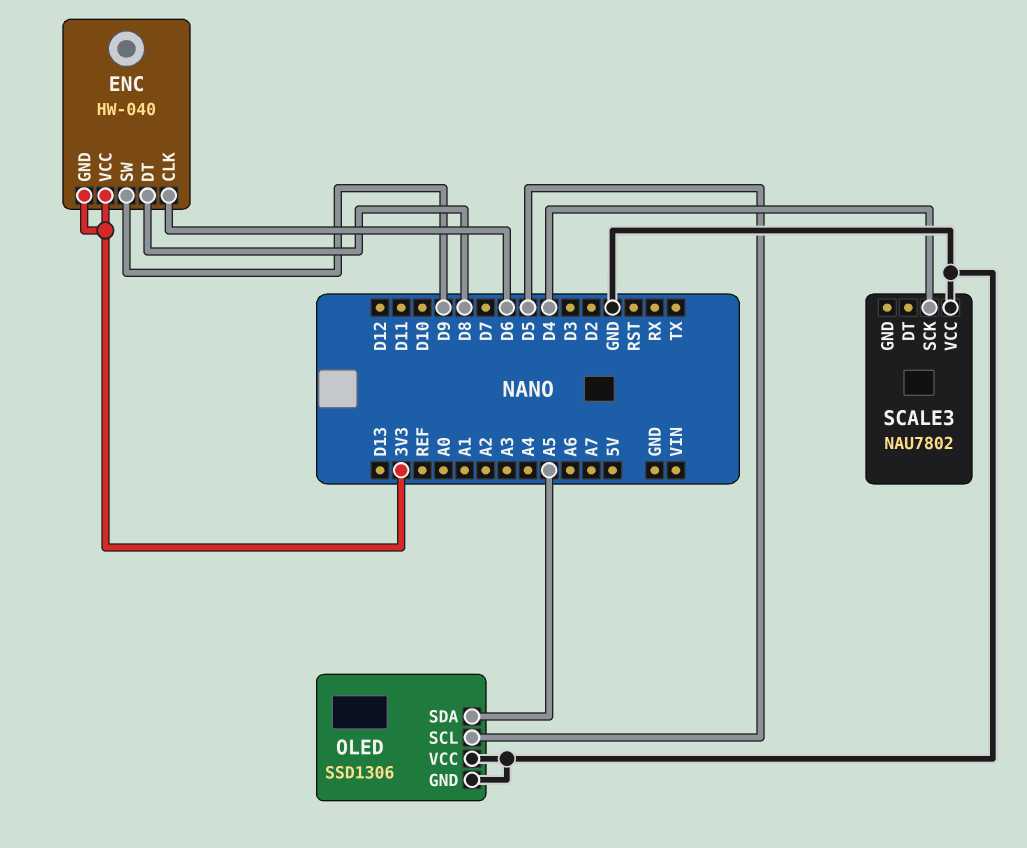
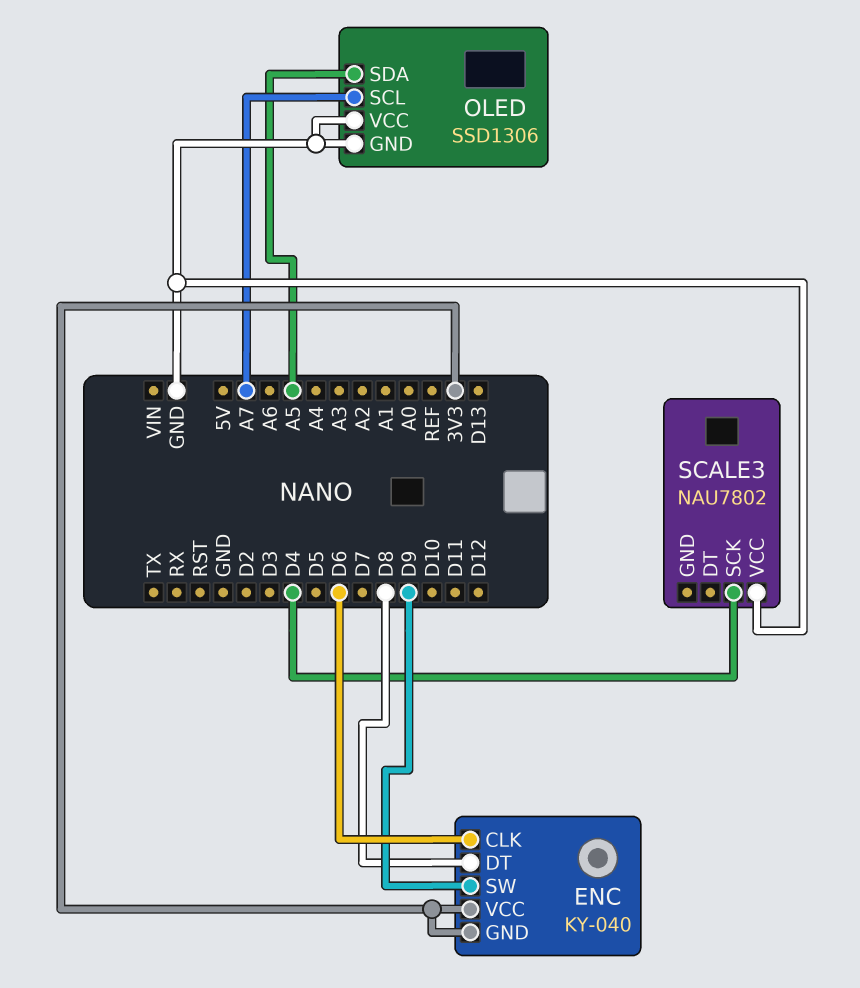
ENC: HW-040 -> KY-040
OLED pin SCL: D5 -> A7

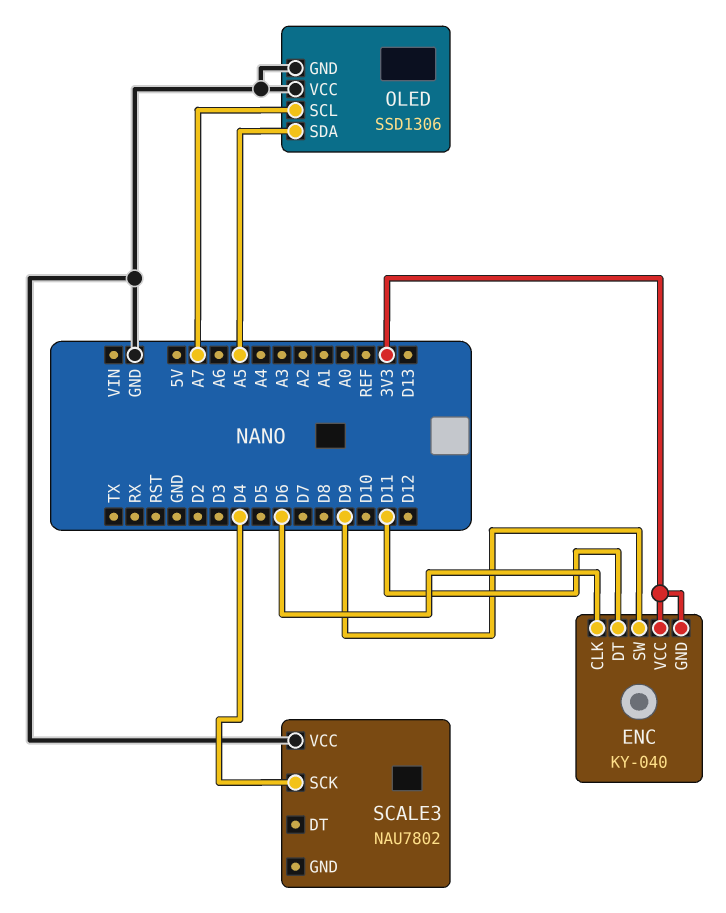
ENC pin DT: D8 -> D11

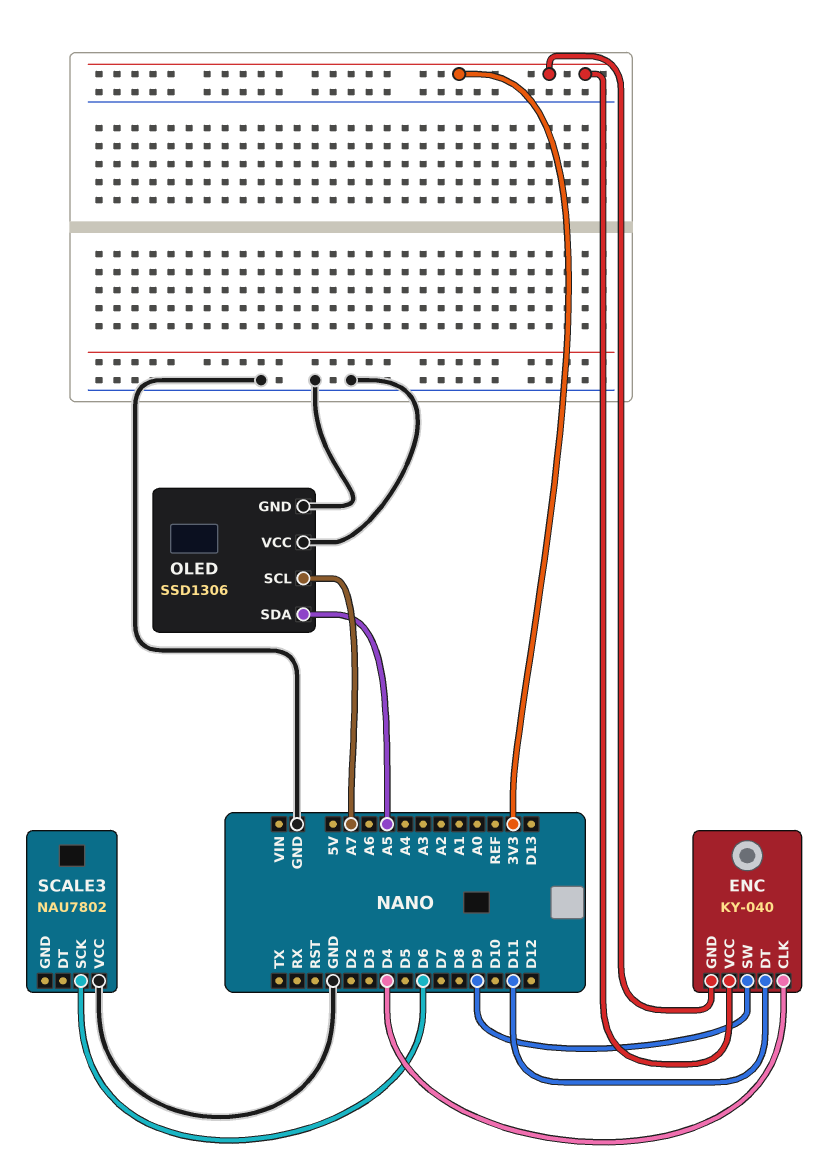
ENC pin CLK: D6 -> D4
SCALE3 pin SCK: D4 -> D6

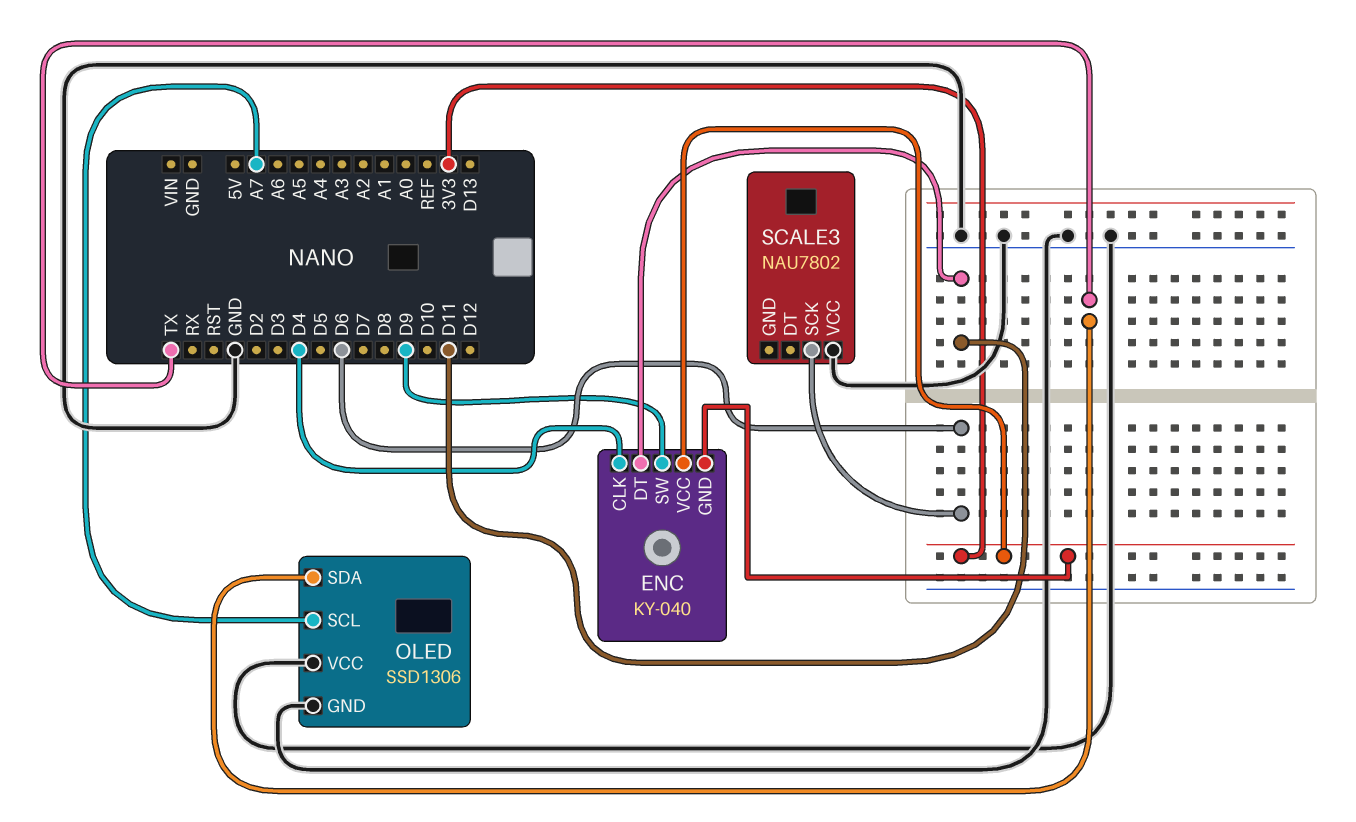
OLED pin SDA: A5 -> TX

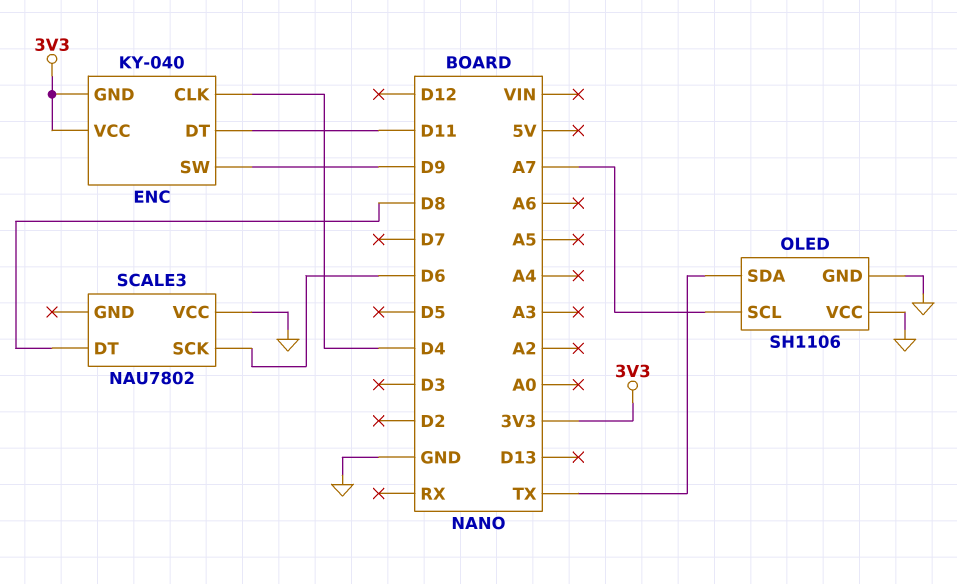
OLED: SSD1306 -> SH1106
SCALE3 pin DT: none -> D8

